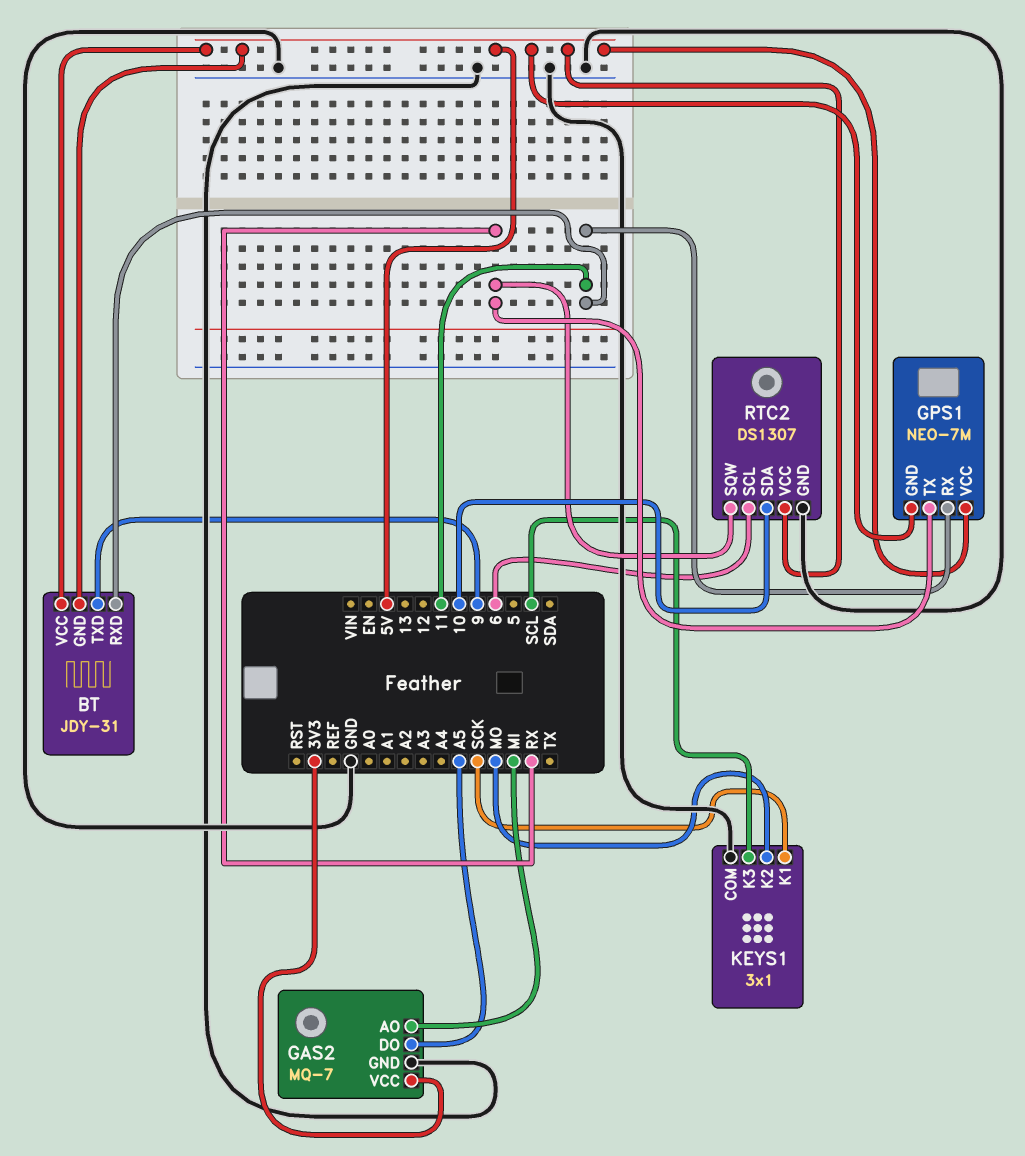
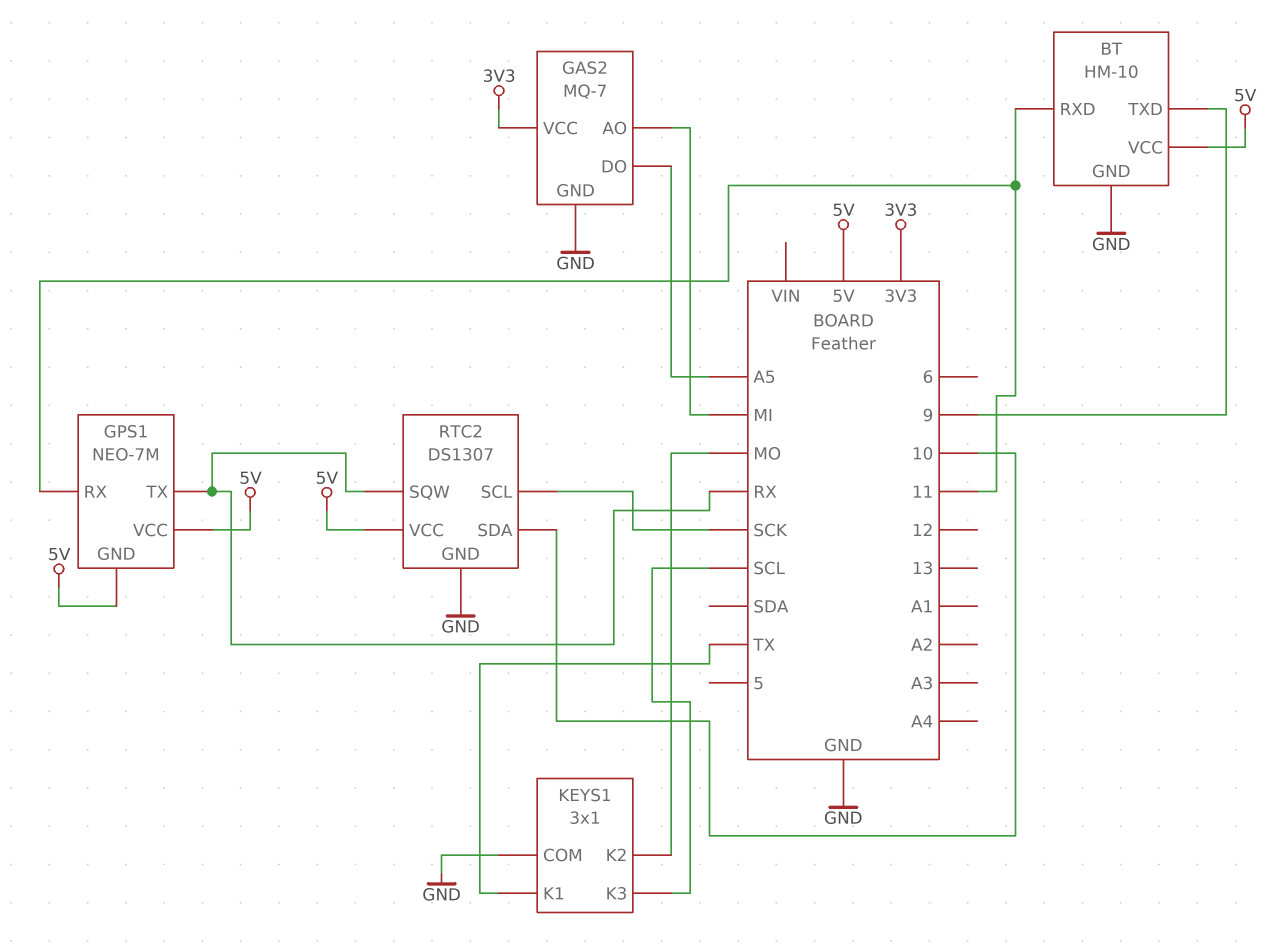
BT: JDY-31 -> HM-10
BT pin GND: 5V -> GND
KEYS1 pin K1: SCK -> TX
RTC2 pin SCL: 6 -> SCK

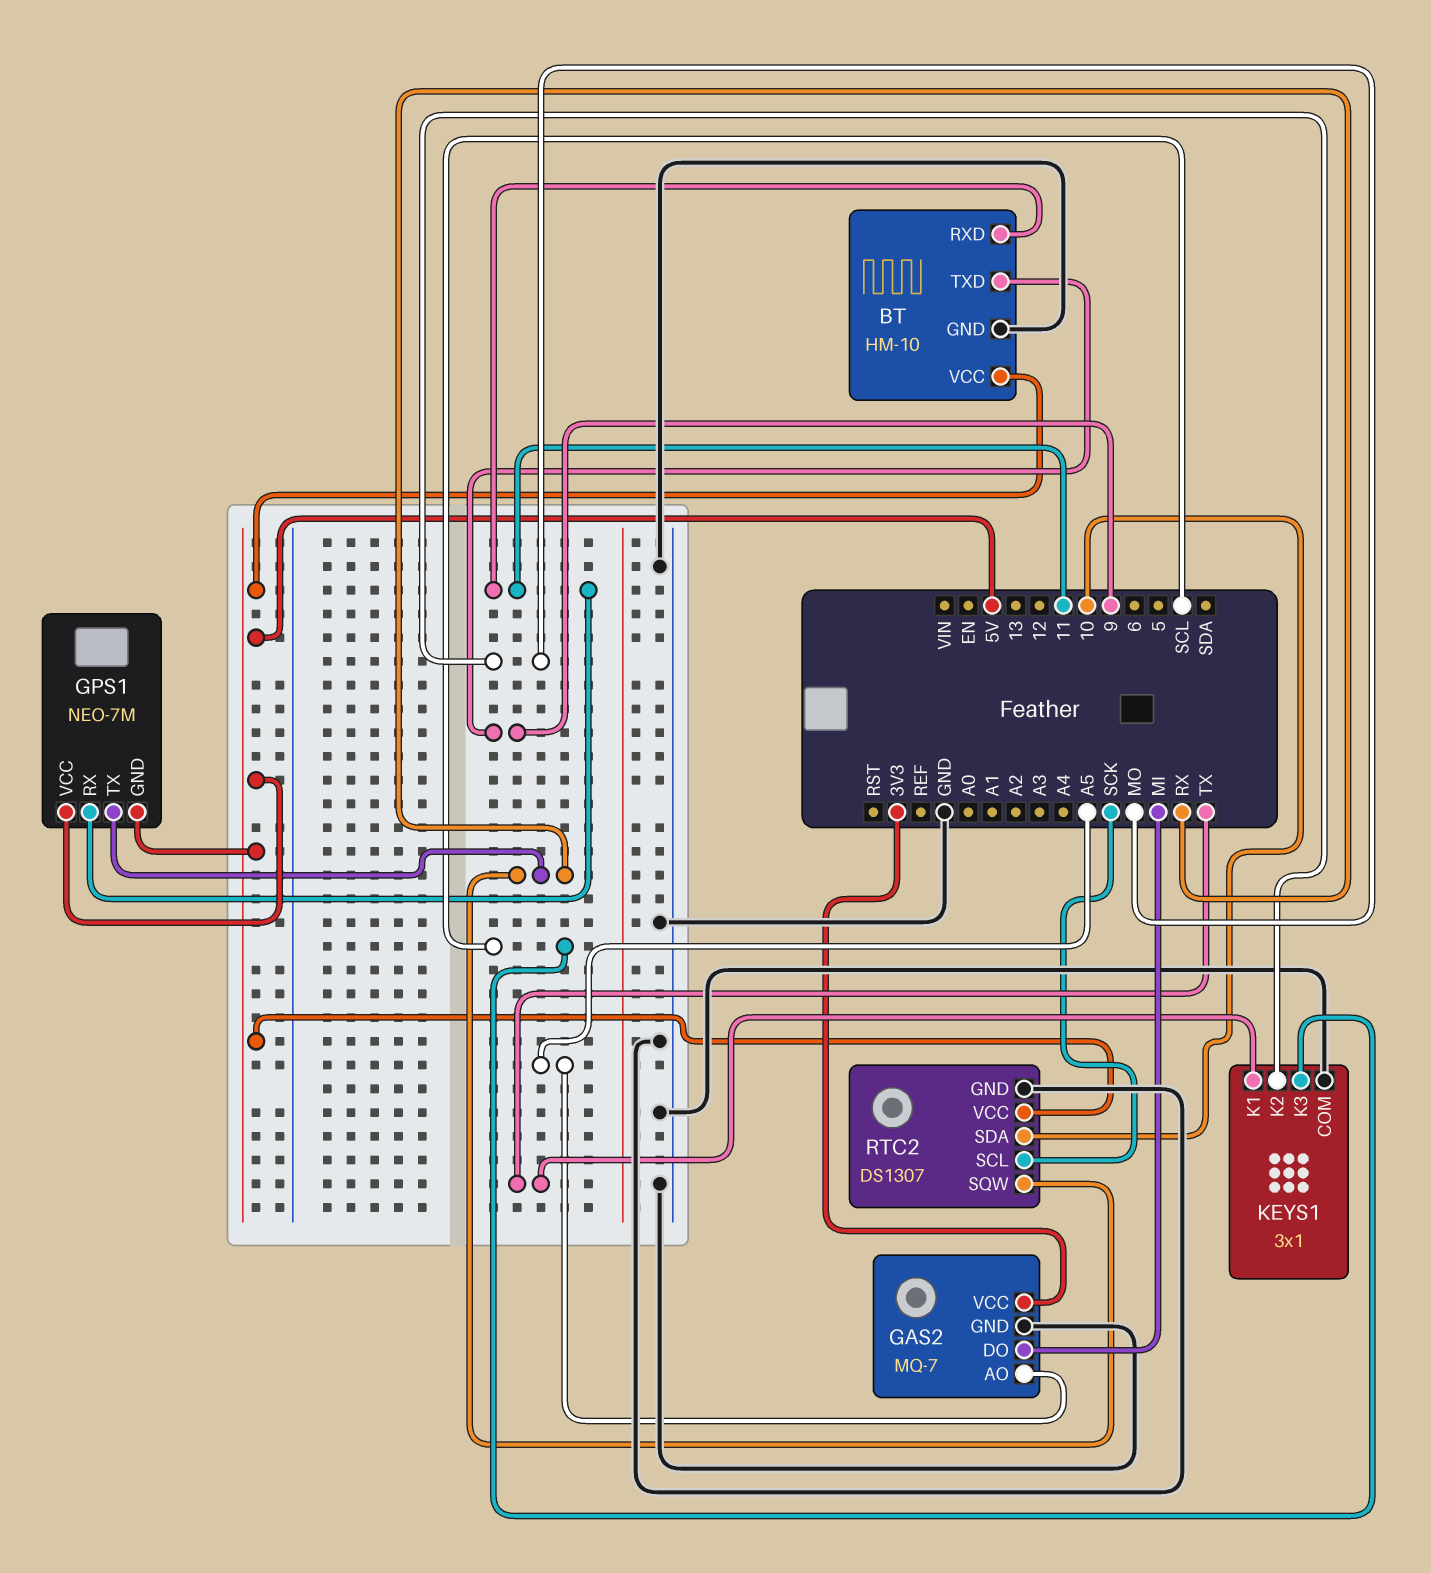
GAS2 pin AO: MI -> A5
GAS2 pin DO: A5 -> MI

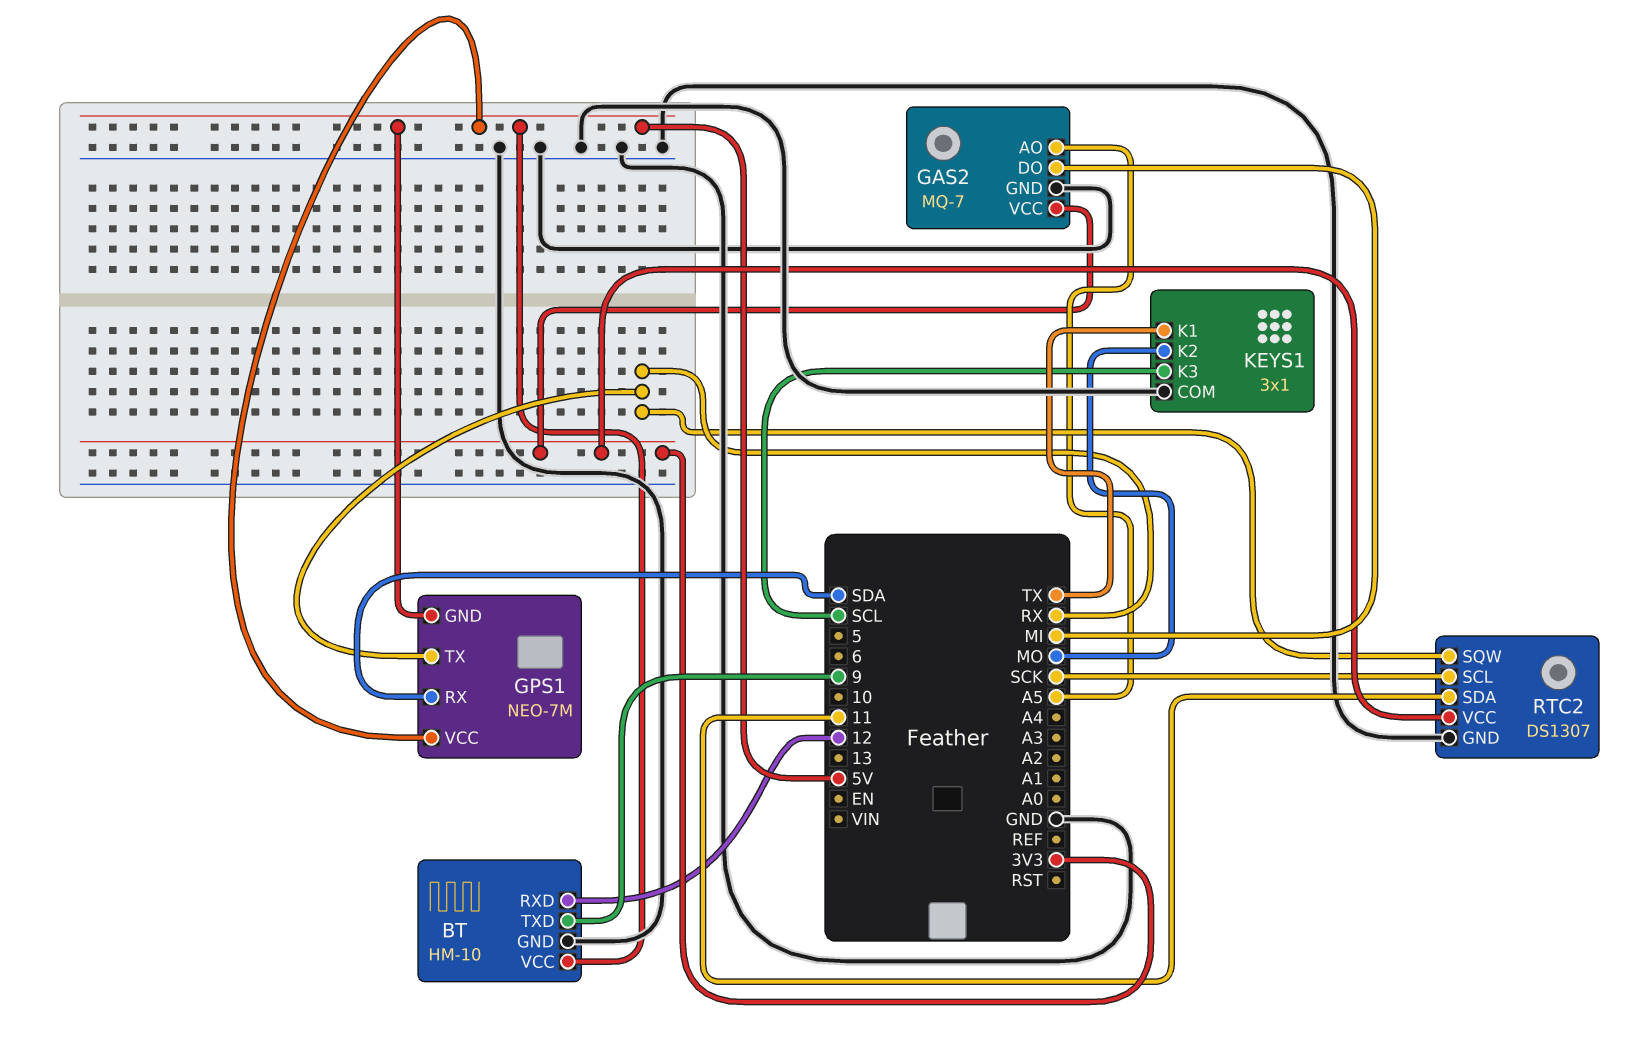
BT pin RXD: 11 -> 12
GPS1 pin RX: 11 -> SDA
RTC2 pin SDA: 10 -> 11
RTC2 pin VCC: 5V -> 3V3

